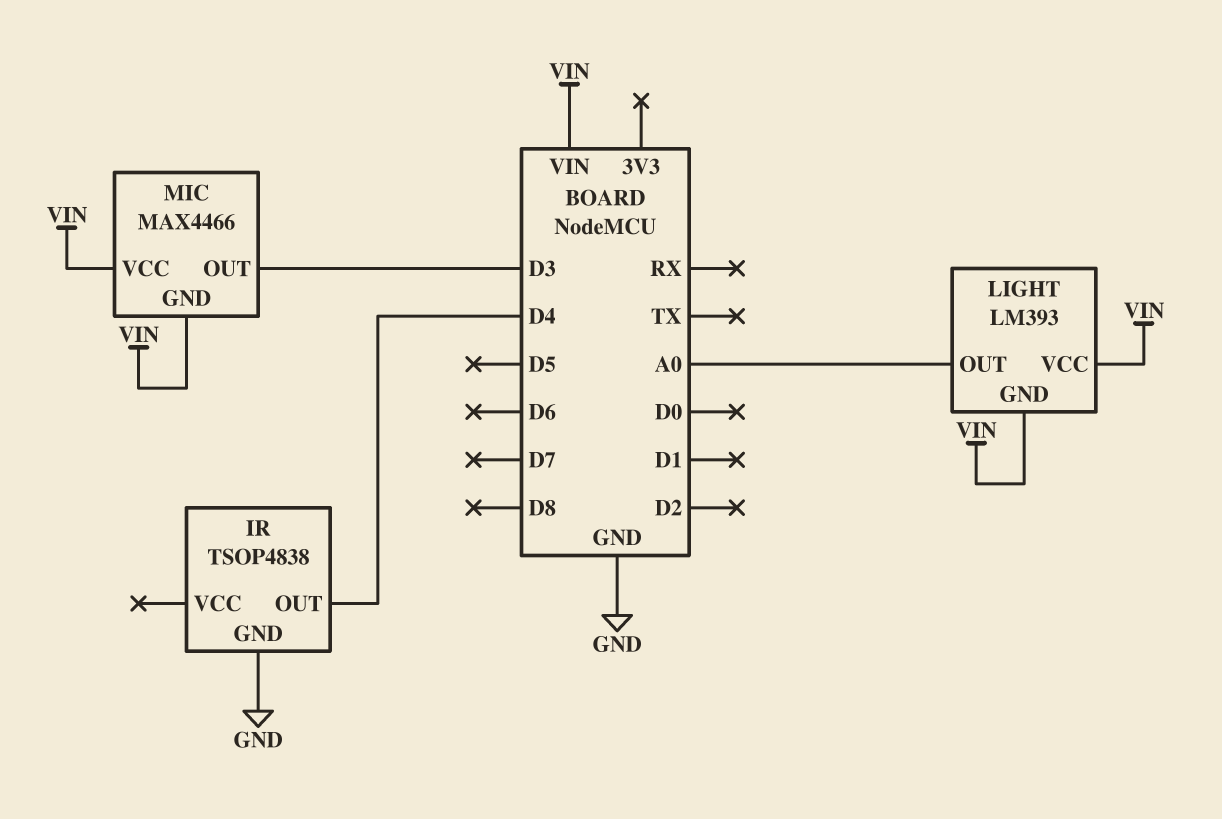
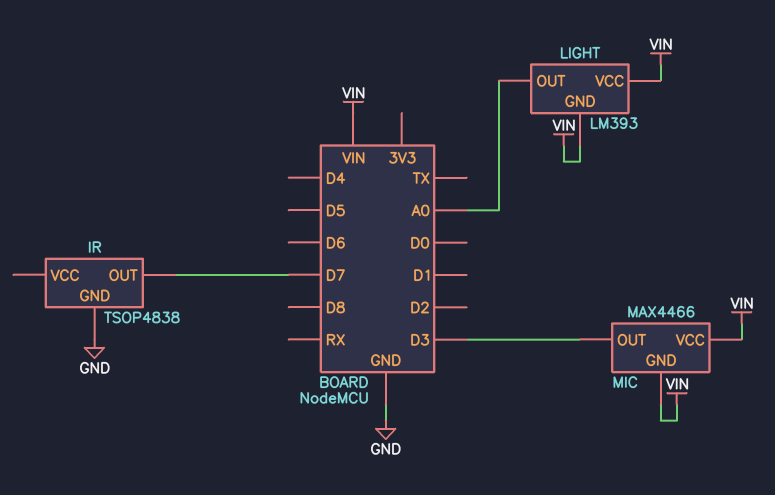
IR pin OUT: D4 -> D7

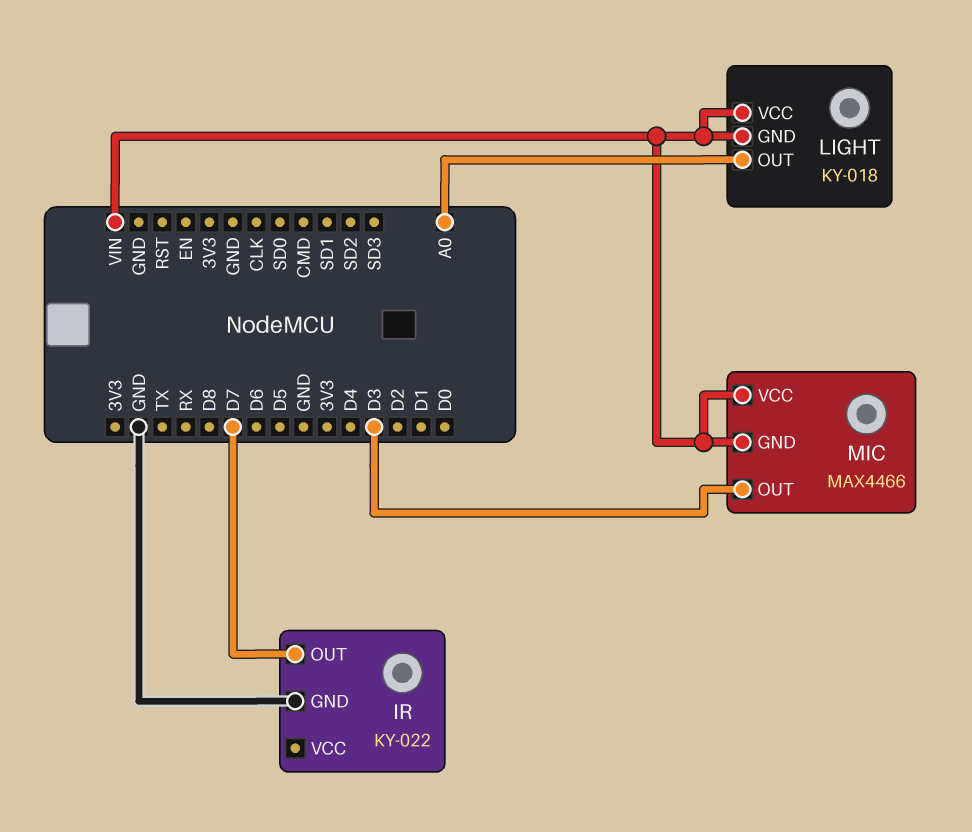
IR: TSOP4838 -> KY-022
LIGHT: LM393 -> KY-018

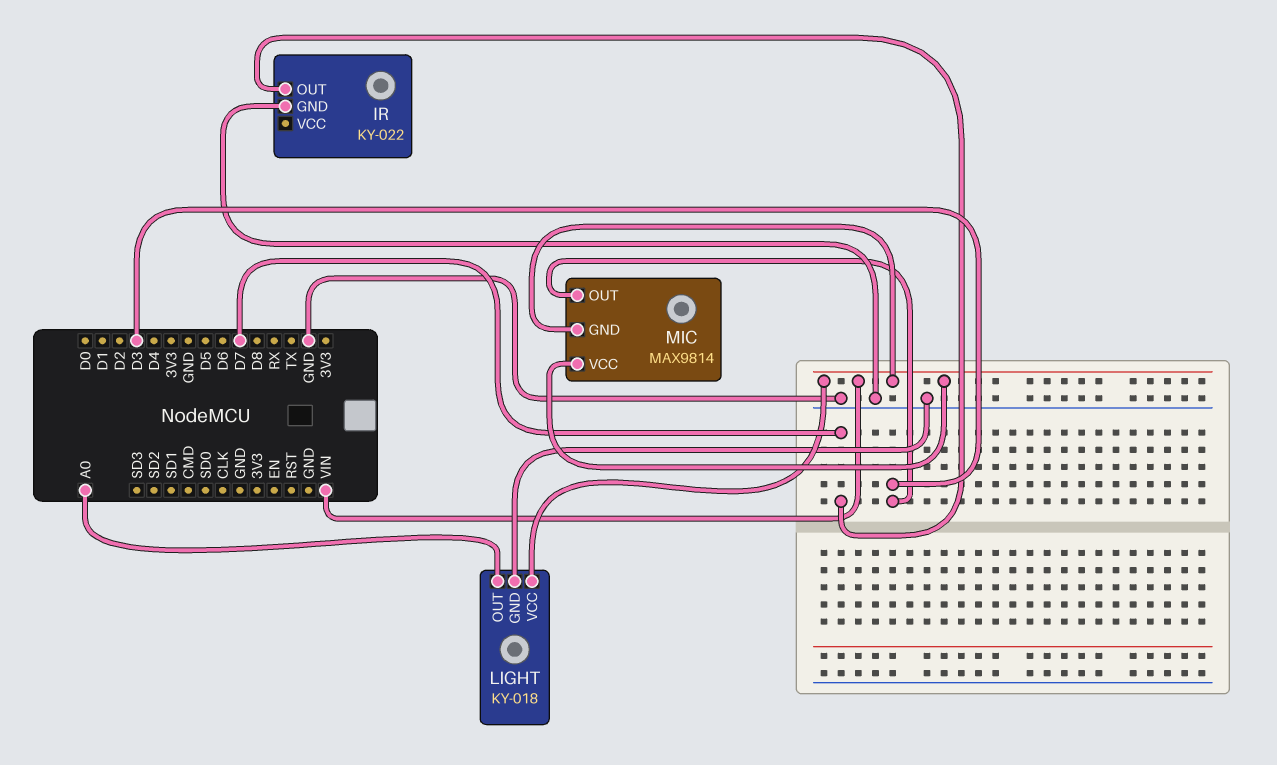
LIGHT pin GND: VIN -> GND
MIC: MAX4466 -> MAX9814

